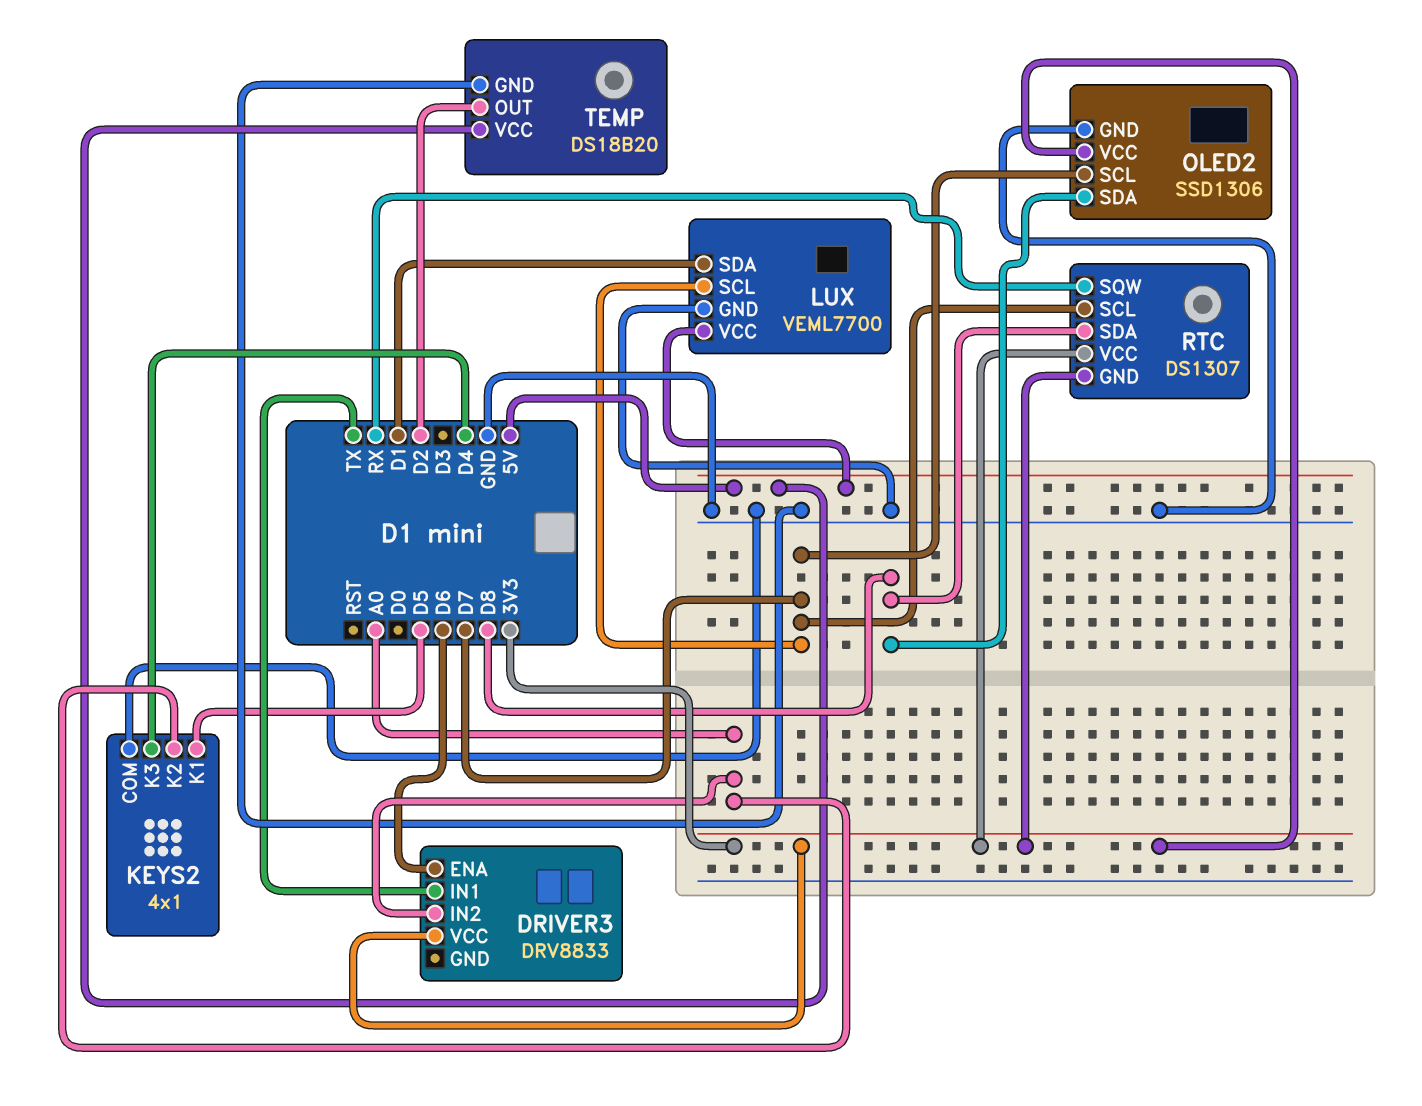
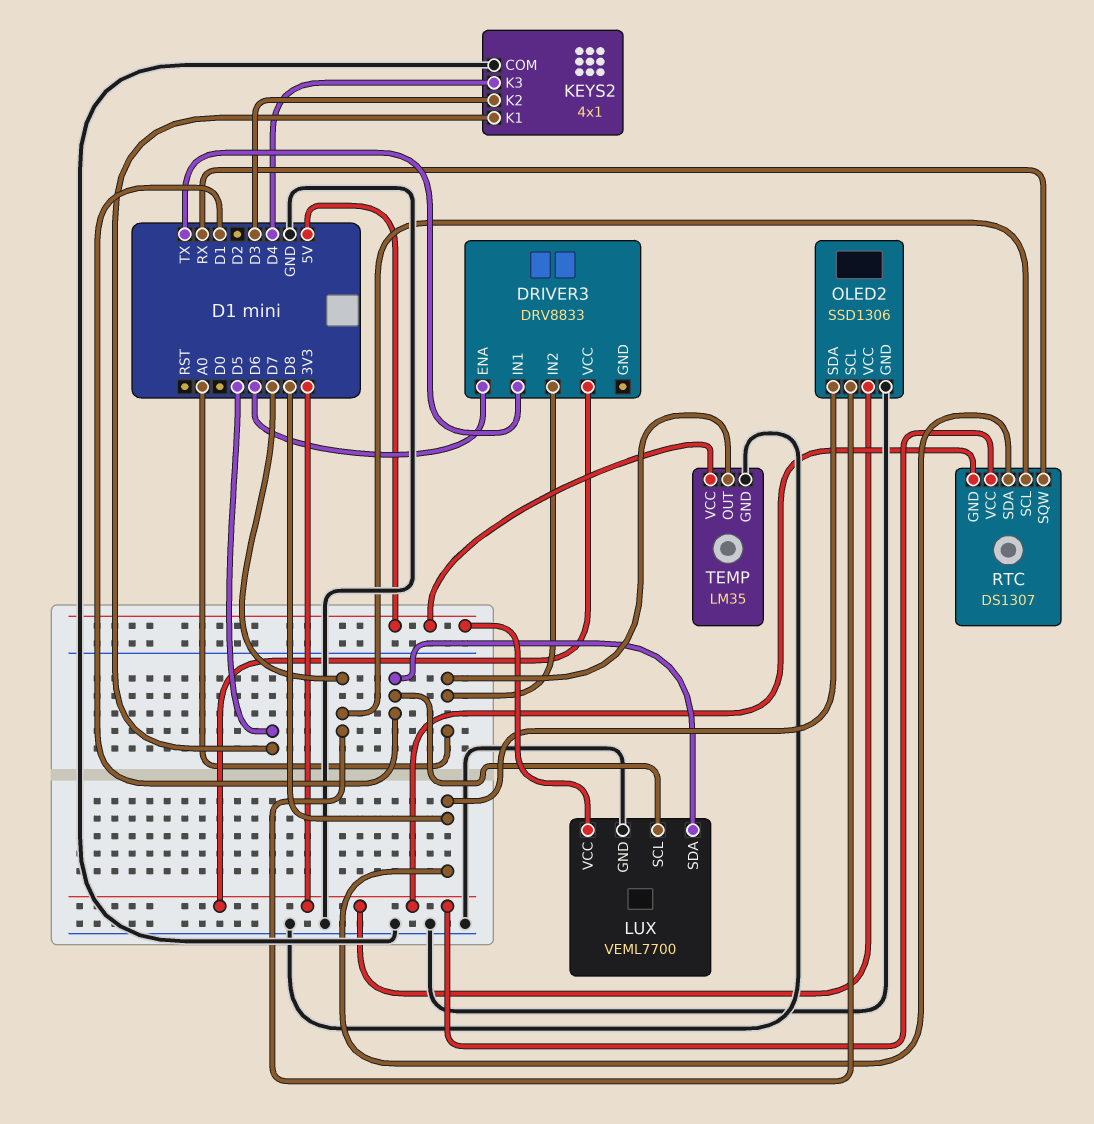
KEYS2 pin K2: A0 -> D3
LUX pin SCL: D7 -> D1
TEMP: DS18B20 -> LM35
TEMP pin OUT: D2 -> A0

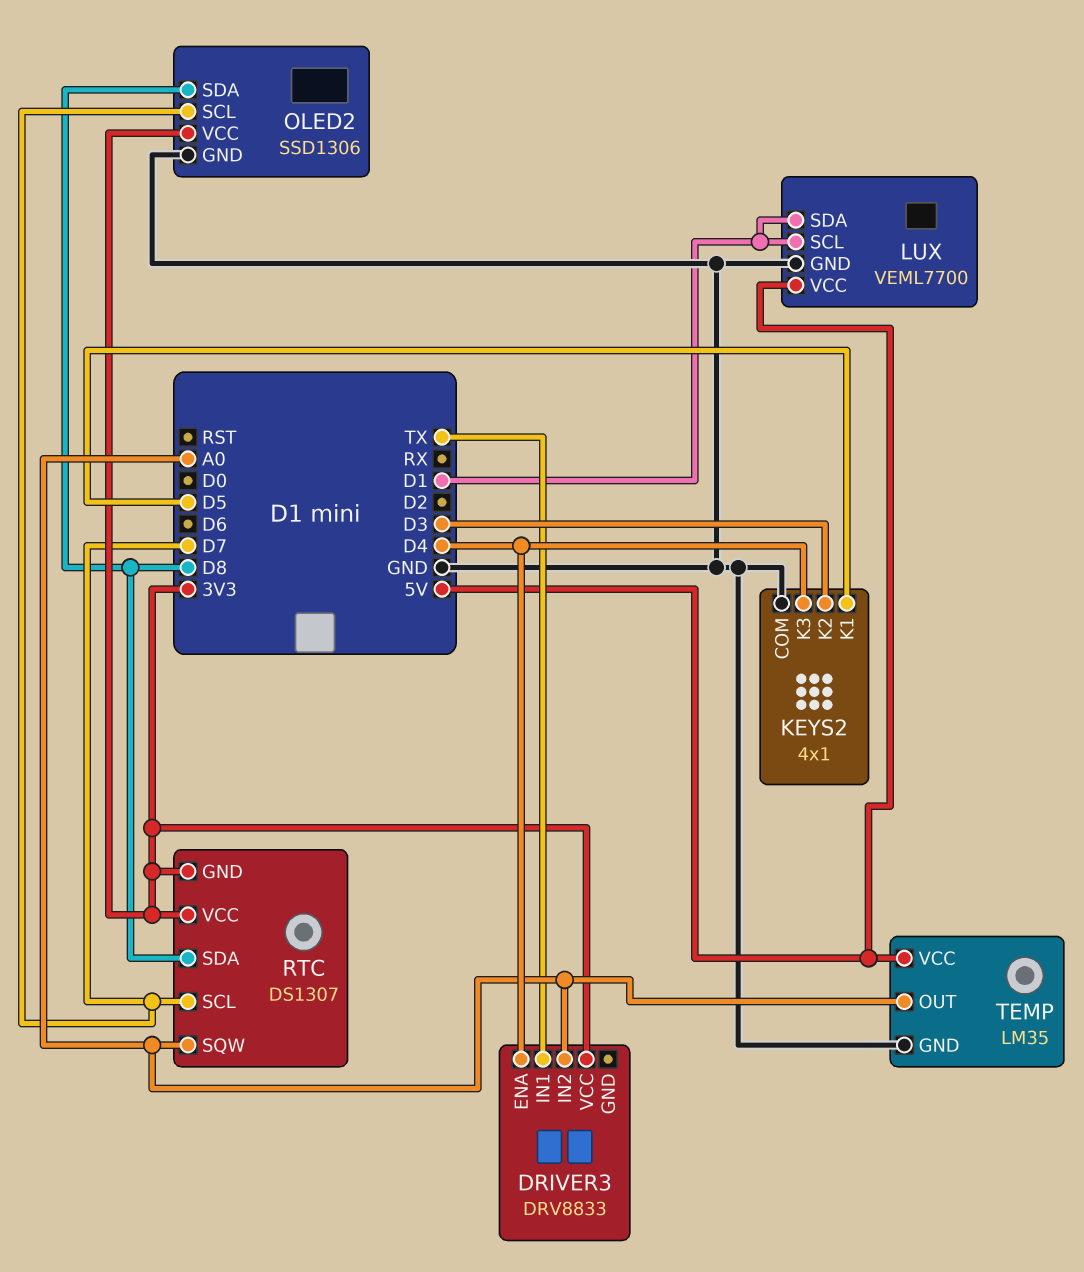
DRIVER3 pin ENA: D6 -> D4
RTC pin SQW: RX -> A0

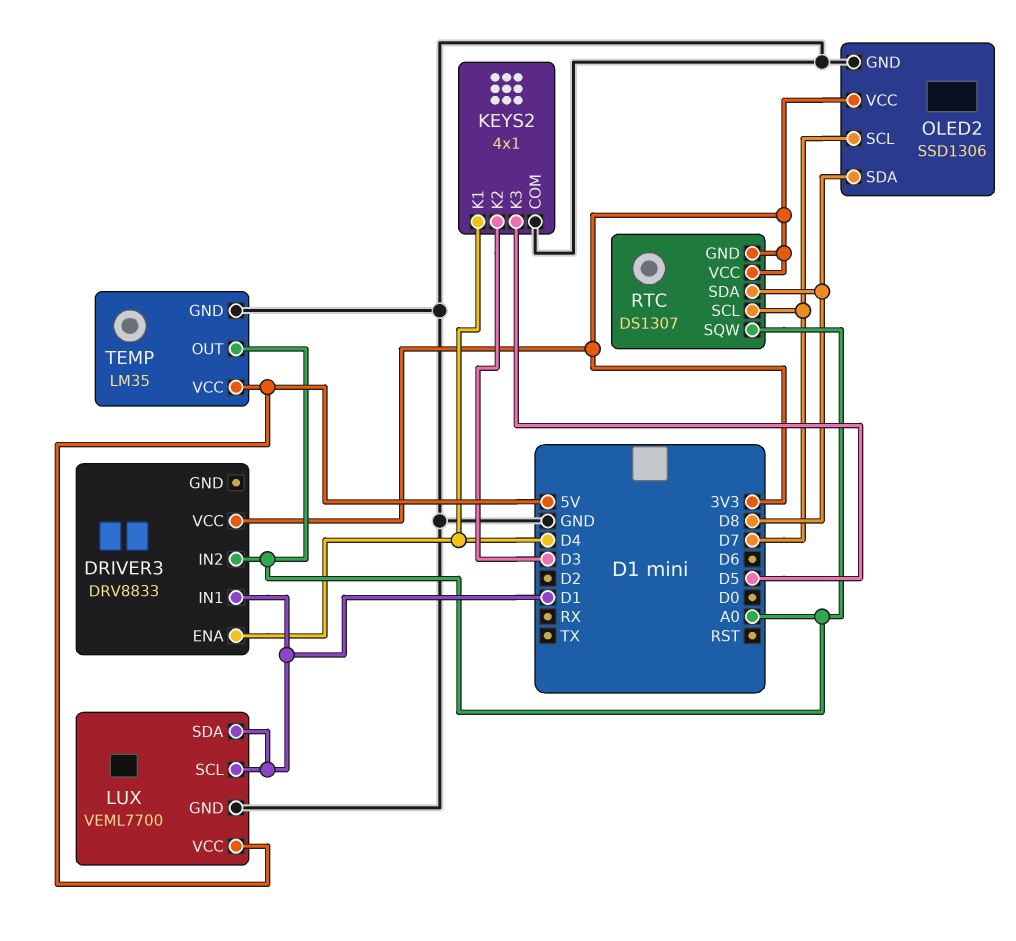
DRIVER3 pin IN1: TX -> D1
KEYS2 pin K1: D5 -> D4
KEYS2 pin K3: D4 -> D5

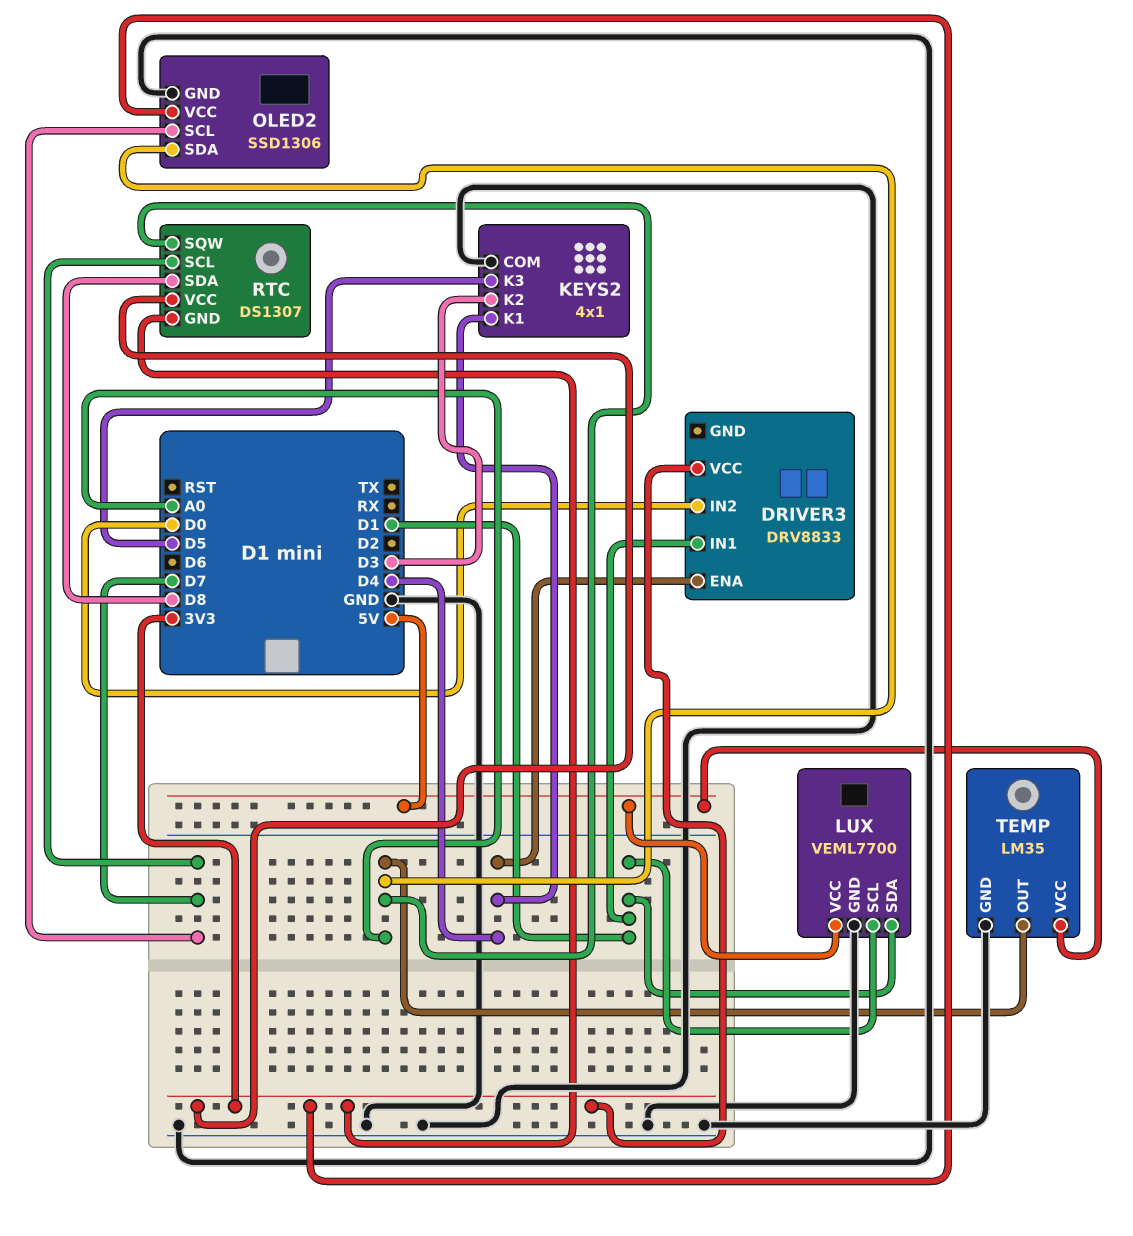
DRIVER3 pin IN2: A0 -> D0
OLED2 pin SDA: D8 -> A0

